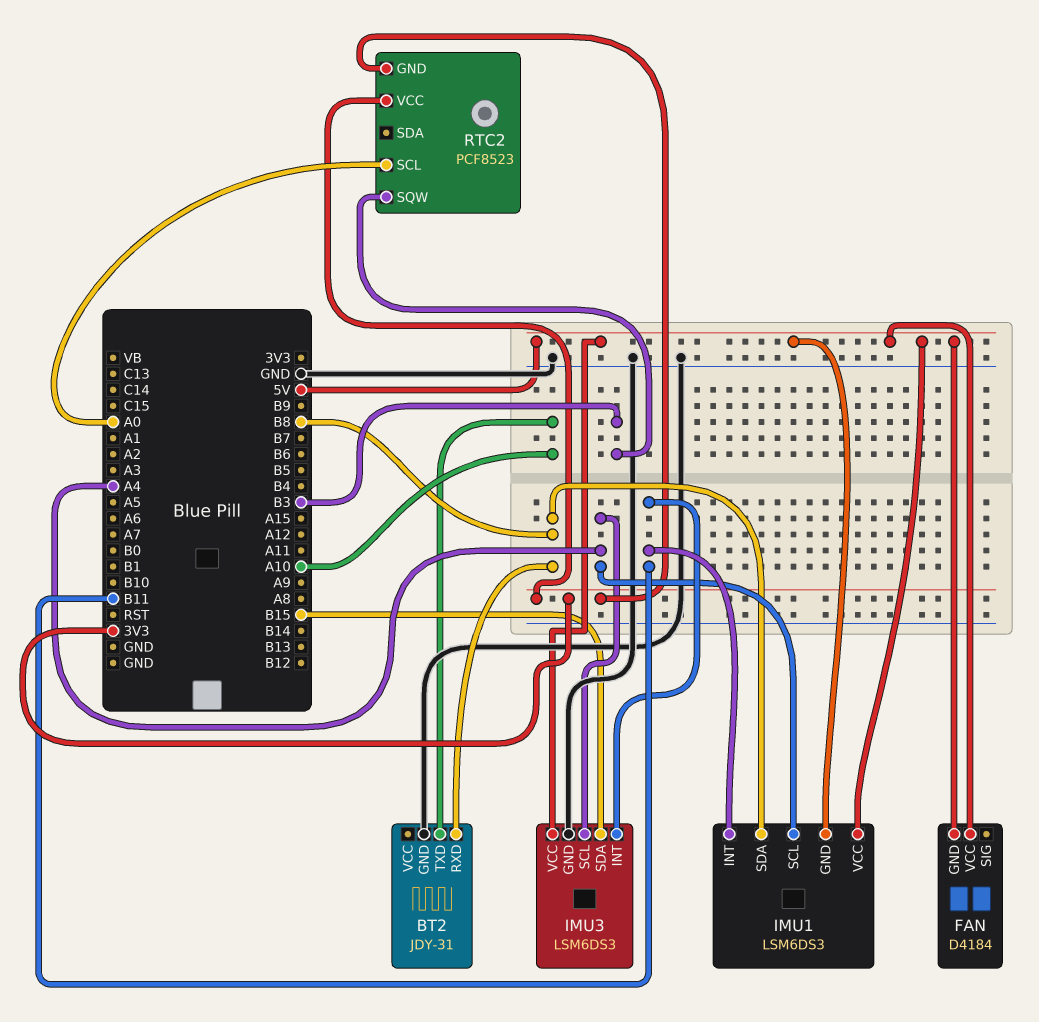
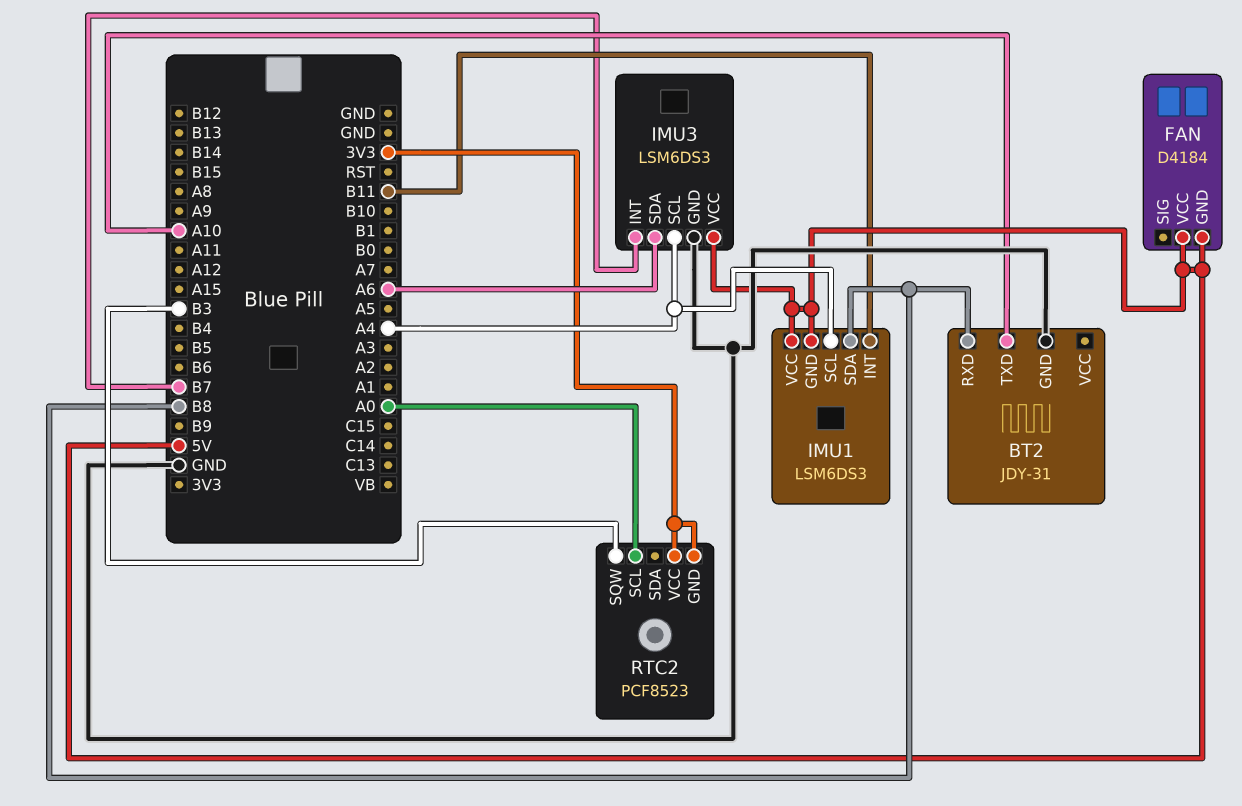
IMU3 pin INT: B11 -> B7
IMU3 pin SDA: B15 -> A6

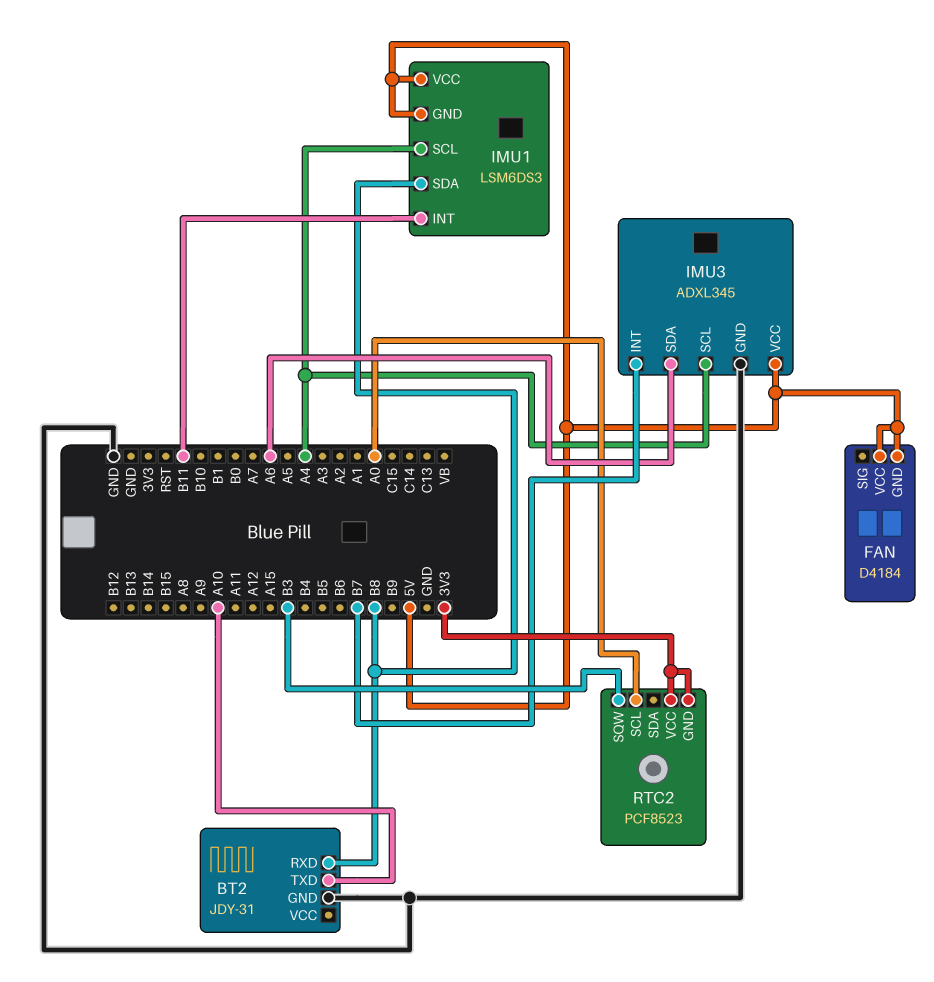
IMU3: LSM6DS3 -> ADXL345

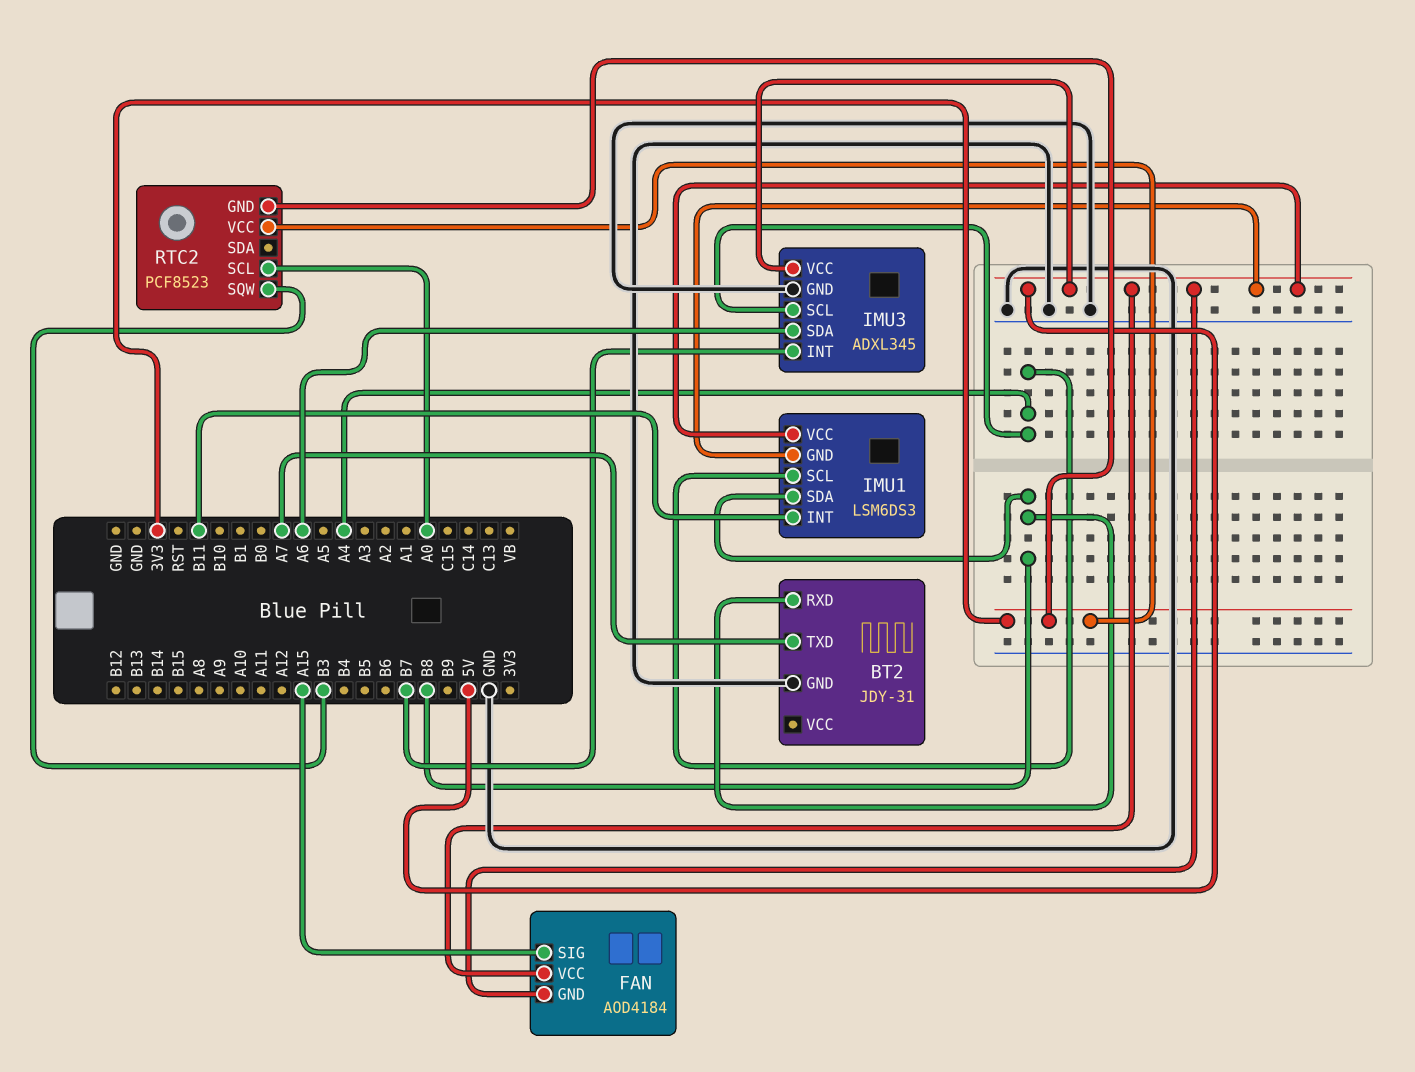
BT2 pin TXD: A10 -> A7
FAN: D4184 -> AOD4184
FAN pin SIG: none -> A15

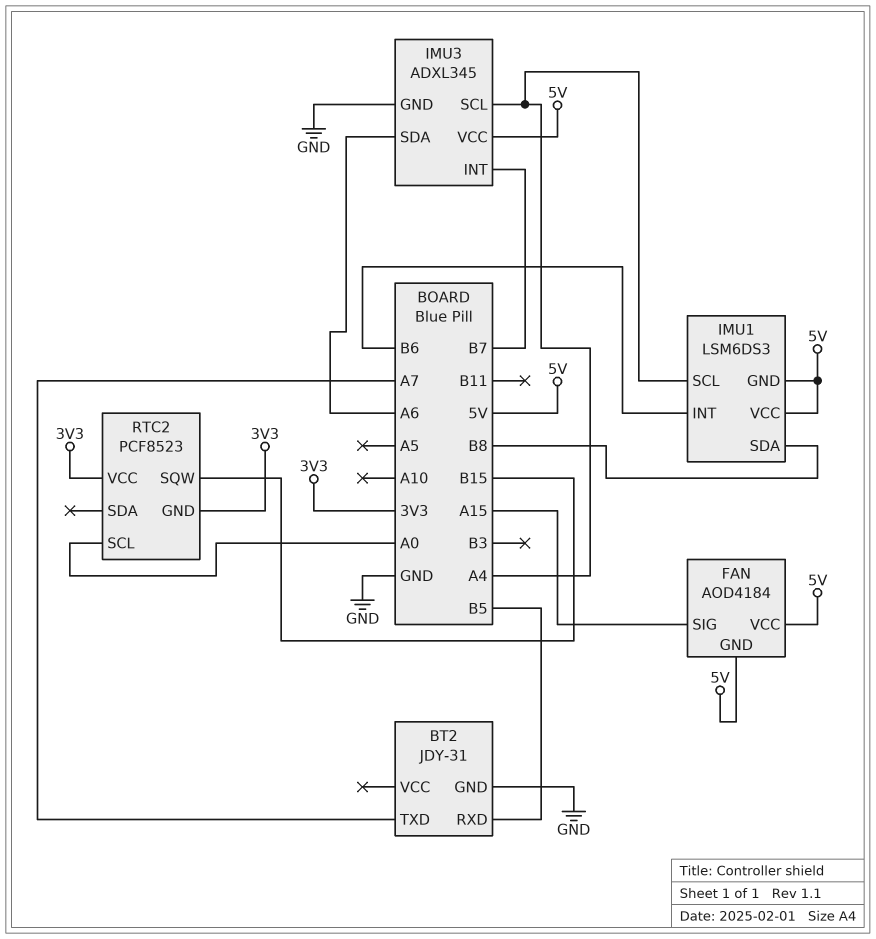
BT2 pin RXD: B8 -> B5
IMU1 pin INT: B11 -> B6
RTC2 pin SQW: B3 -> B15

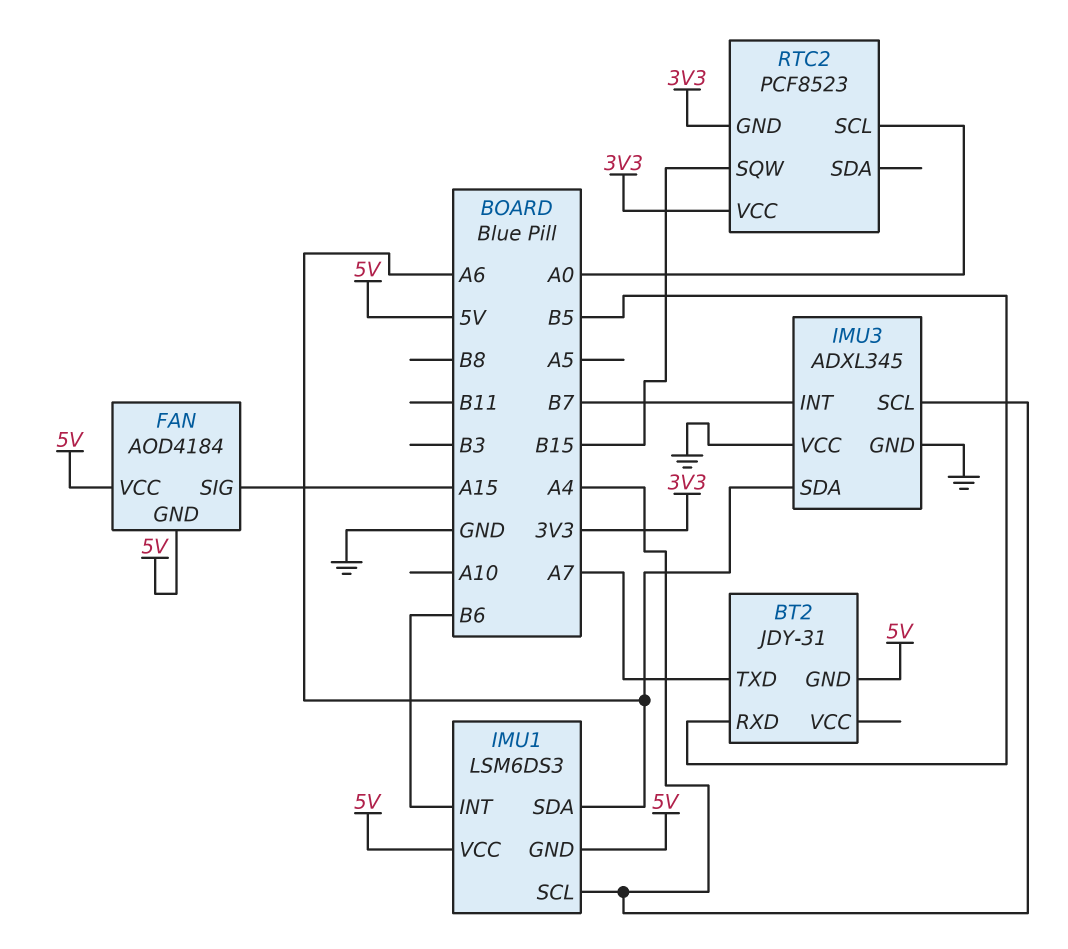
BT2 pin GND: GND -> 5V
IMU1 pin SDA: B8 -> A6
IMU3 pin VCC: 5V -> GND

